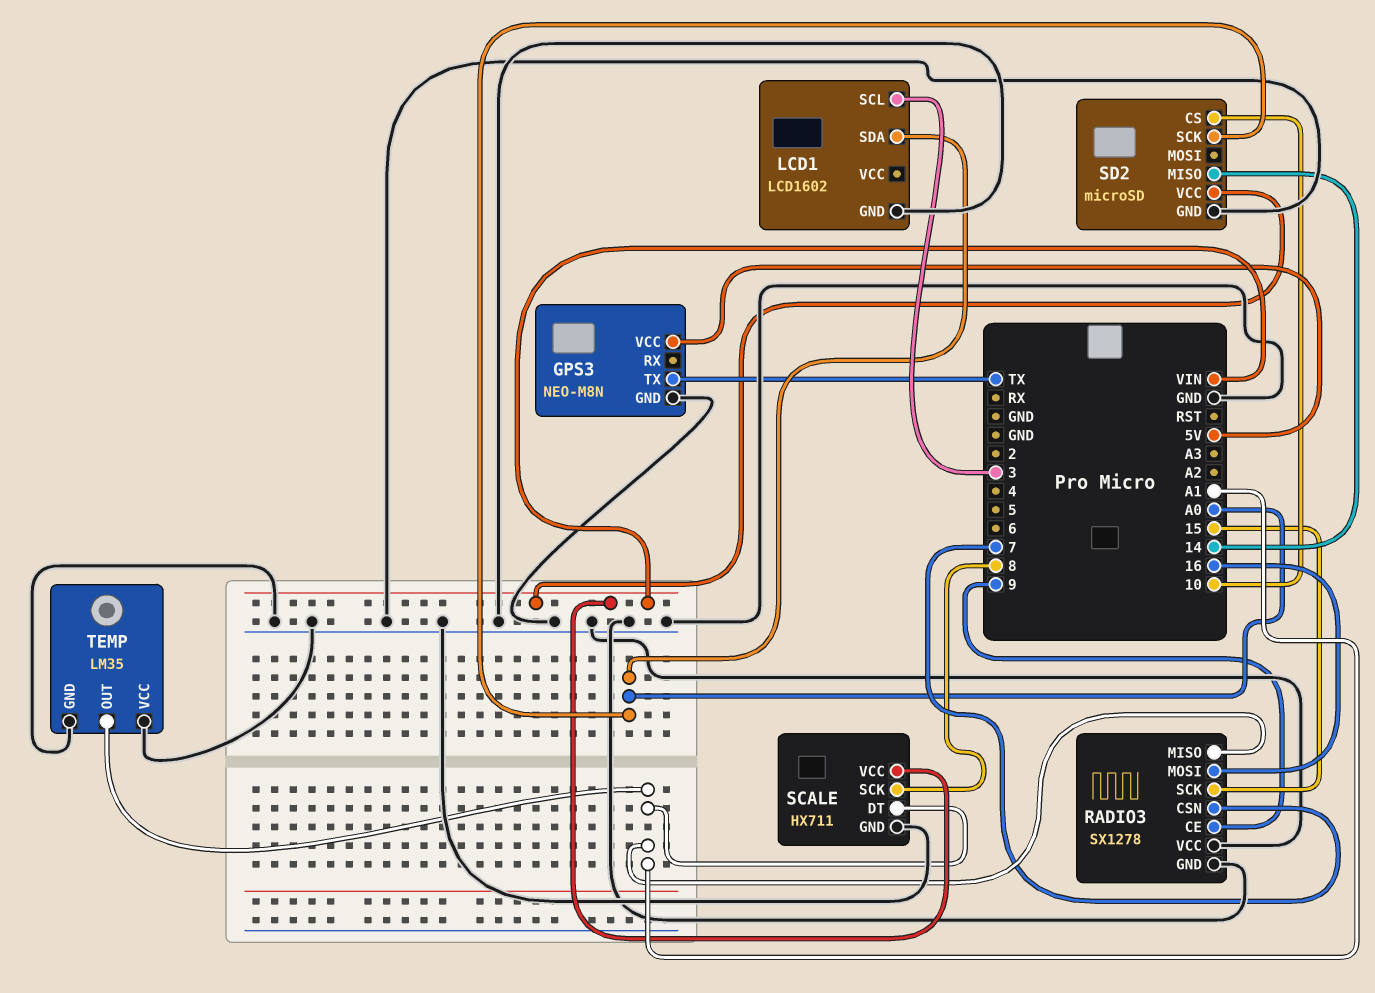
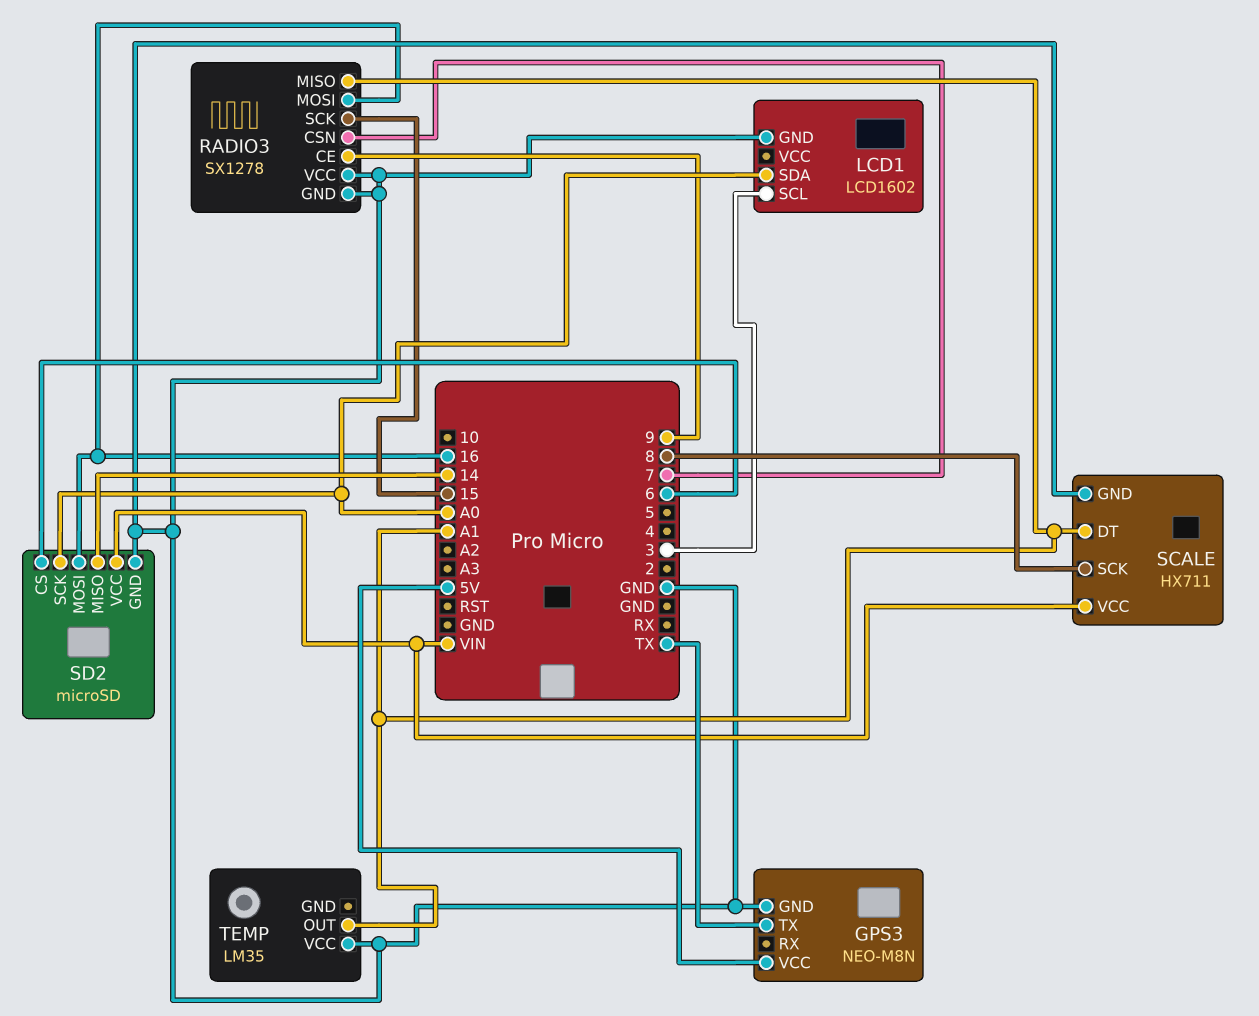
SD2 pin CS: 10 -> 6
SD2 pin MOSI: none -> 16
TEMP pin GND: GND -> none

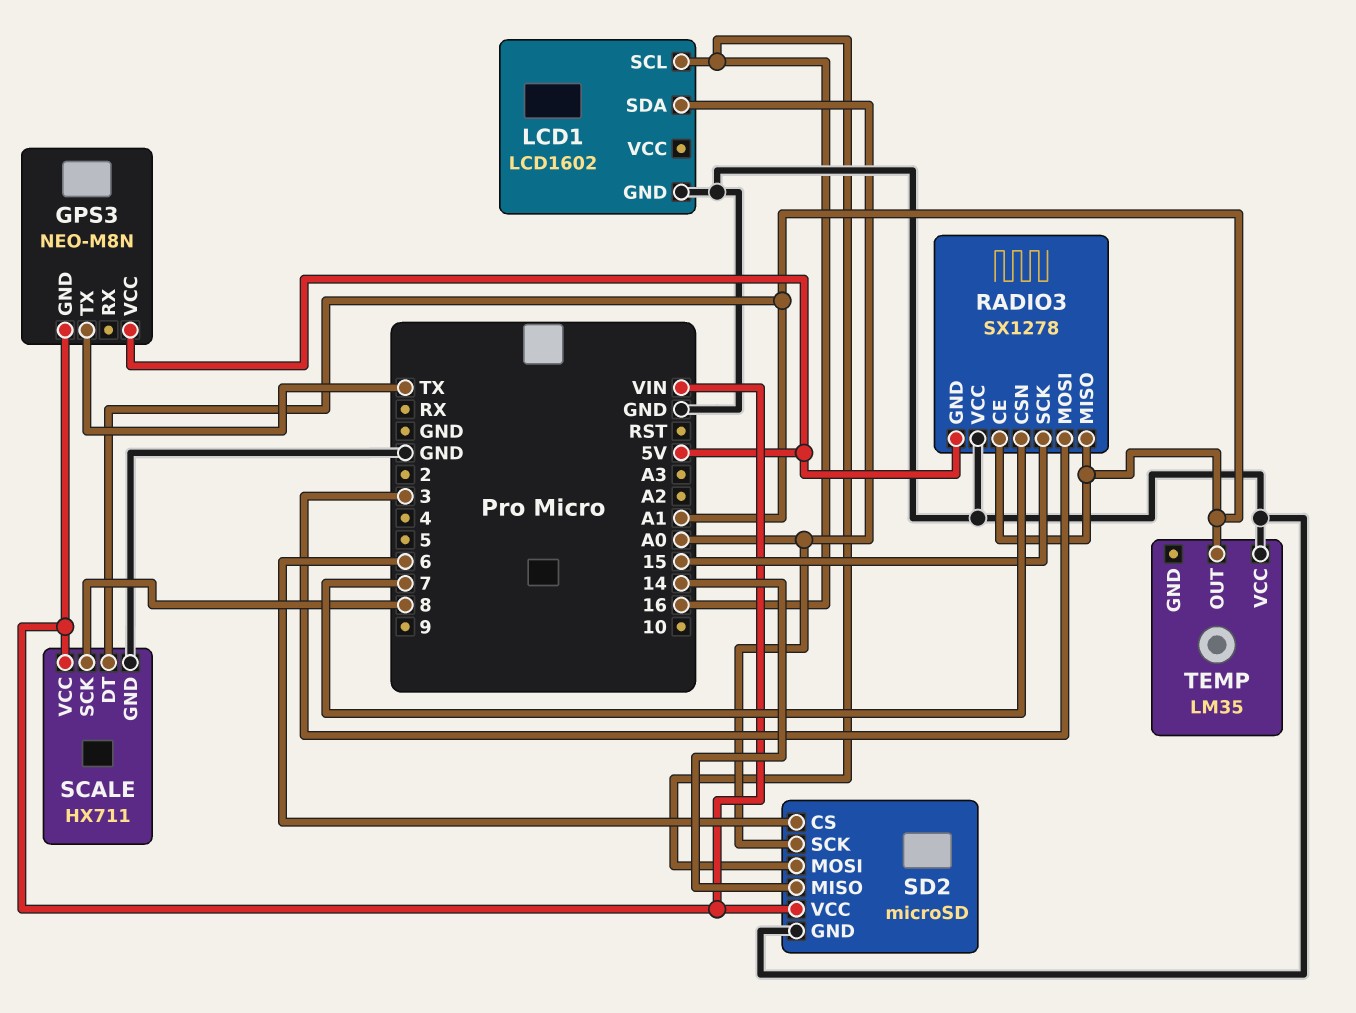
GPS3 pin GND: GND -> VIN
LCD1 pin SCL: 3 -> 16
RADIO3 pin CE: 9 -> A1
RADIO3 pin GND: GND -> 5V
RADIO3 pin MOSI: 16 -> 3

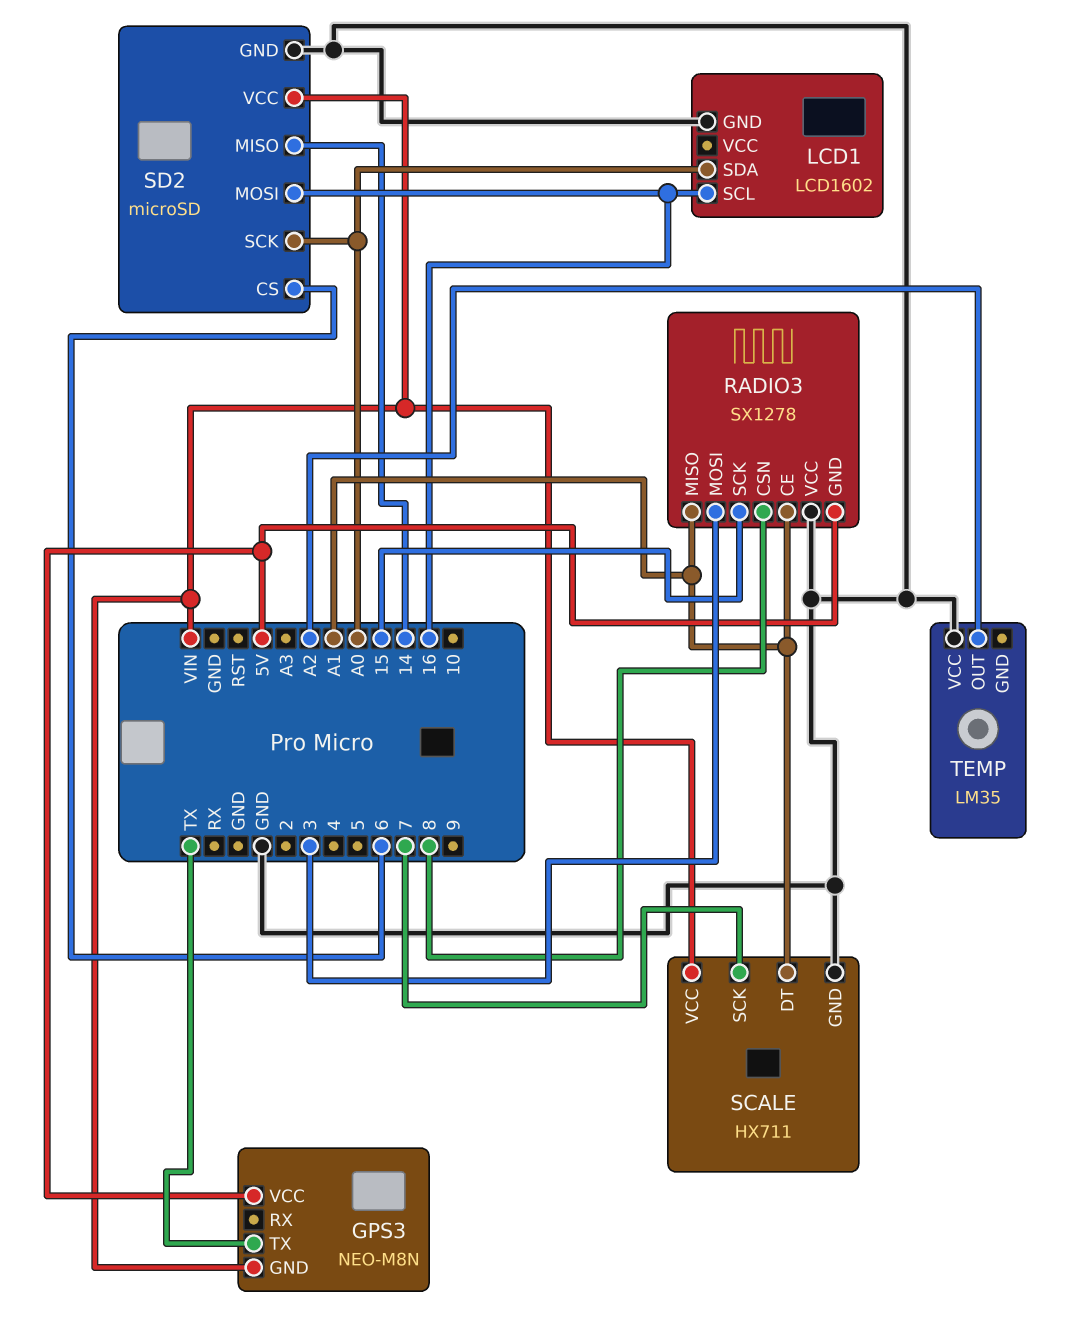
RADIO3 pin CSN: 7 -> 8
SCALE pin SCK: 8 -> 7
TEMP pin OUT: A1 -> A2

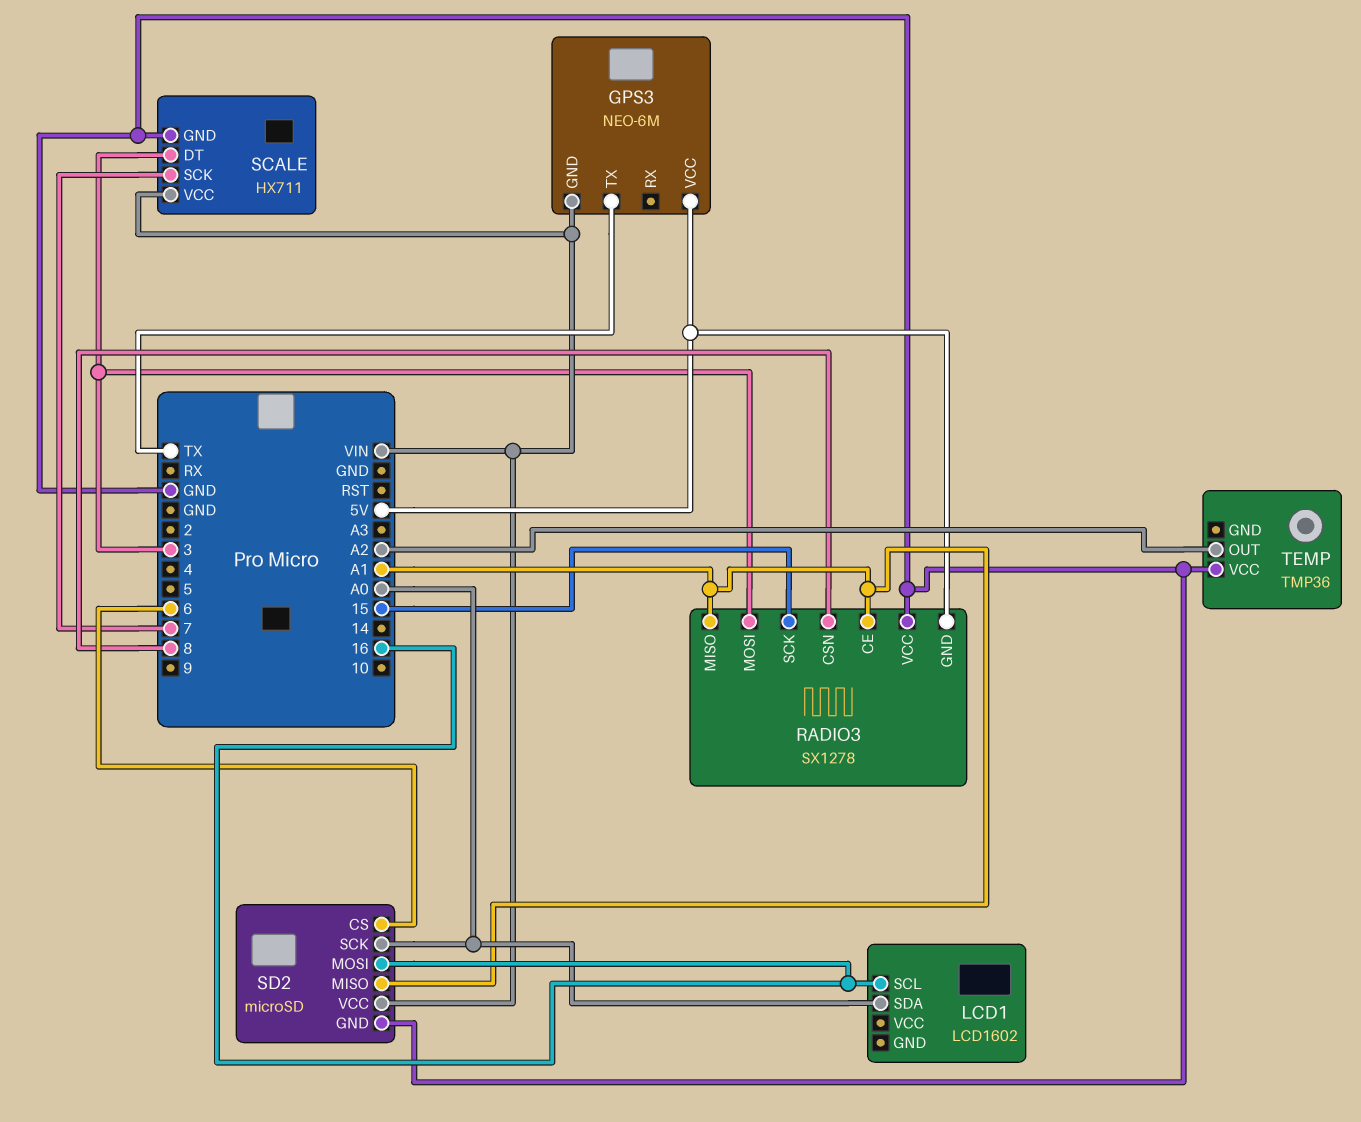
GPS3: NEO-M8N -> NEO-6M
LCD1 pin GND: GND -> none
SCALE pin DT: A1 -> 3
SD2 pin MISO: 14 -> A1
TEMP: LM35 -> TMP36

